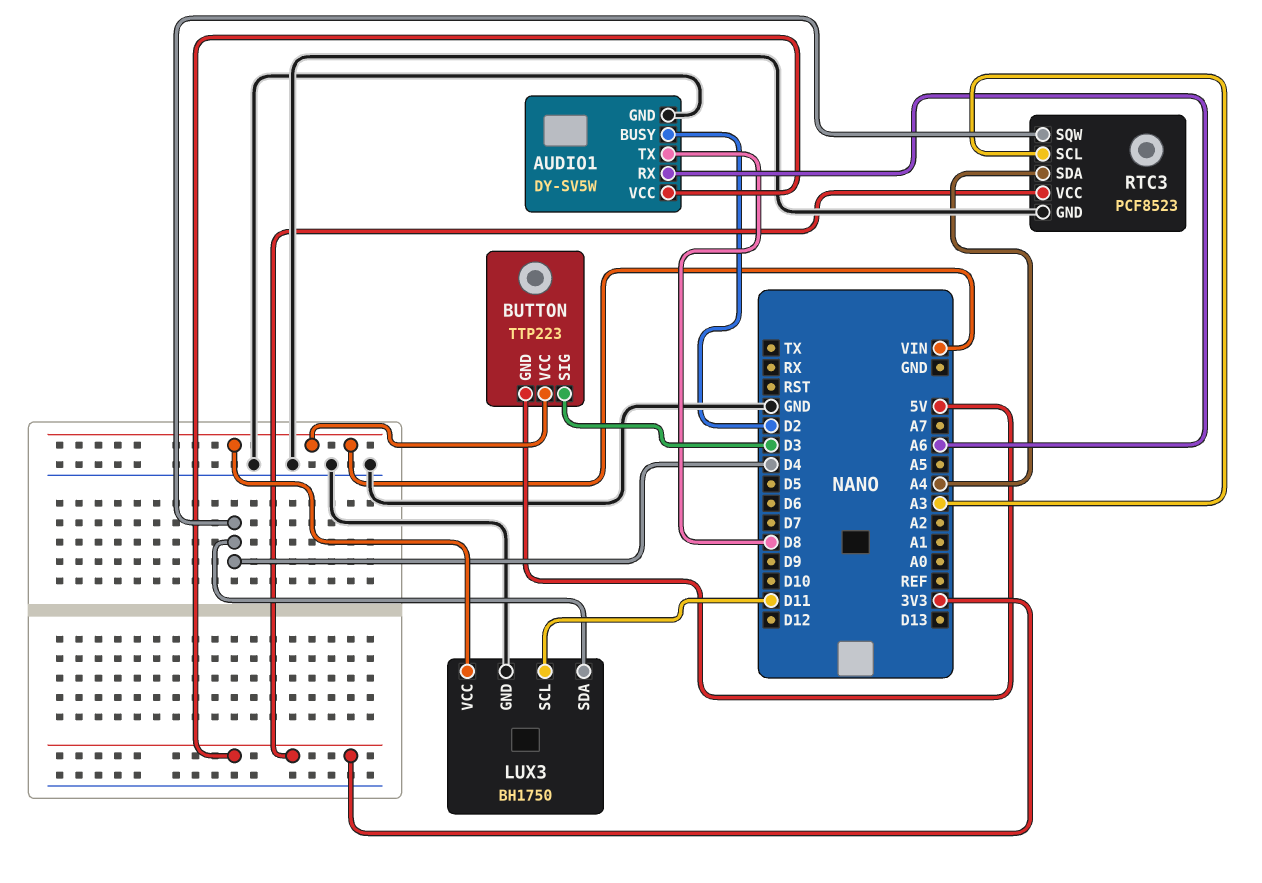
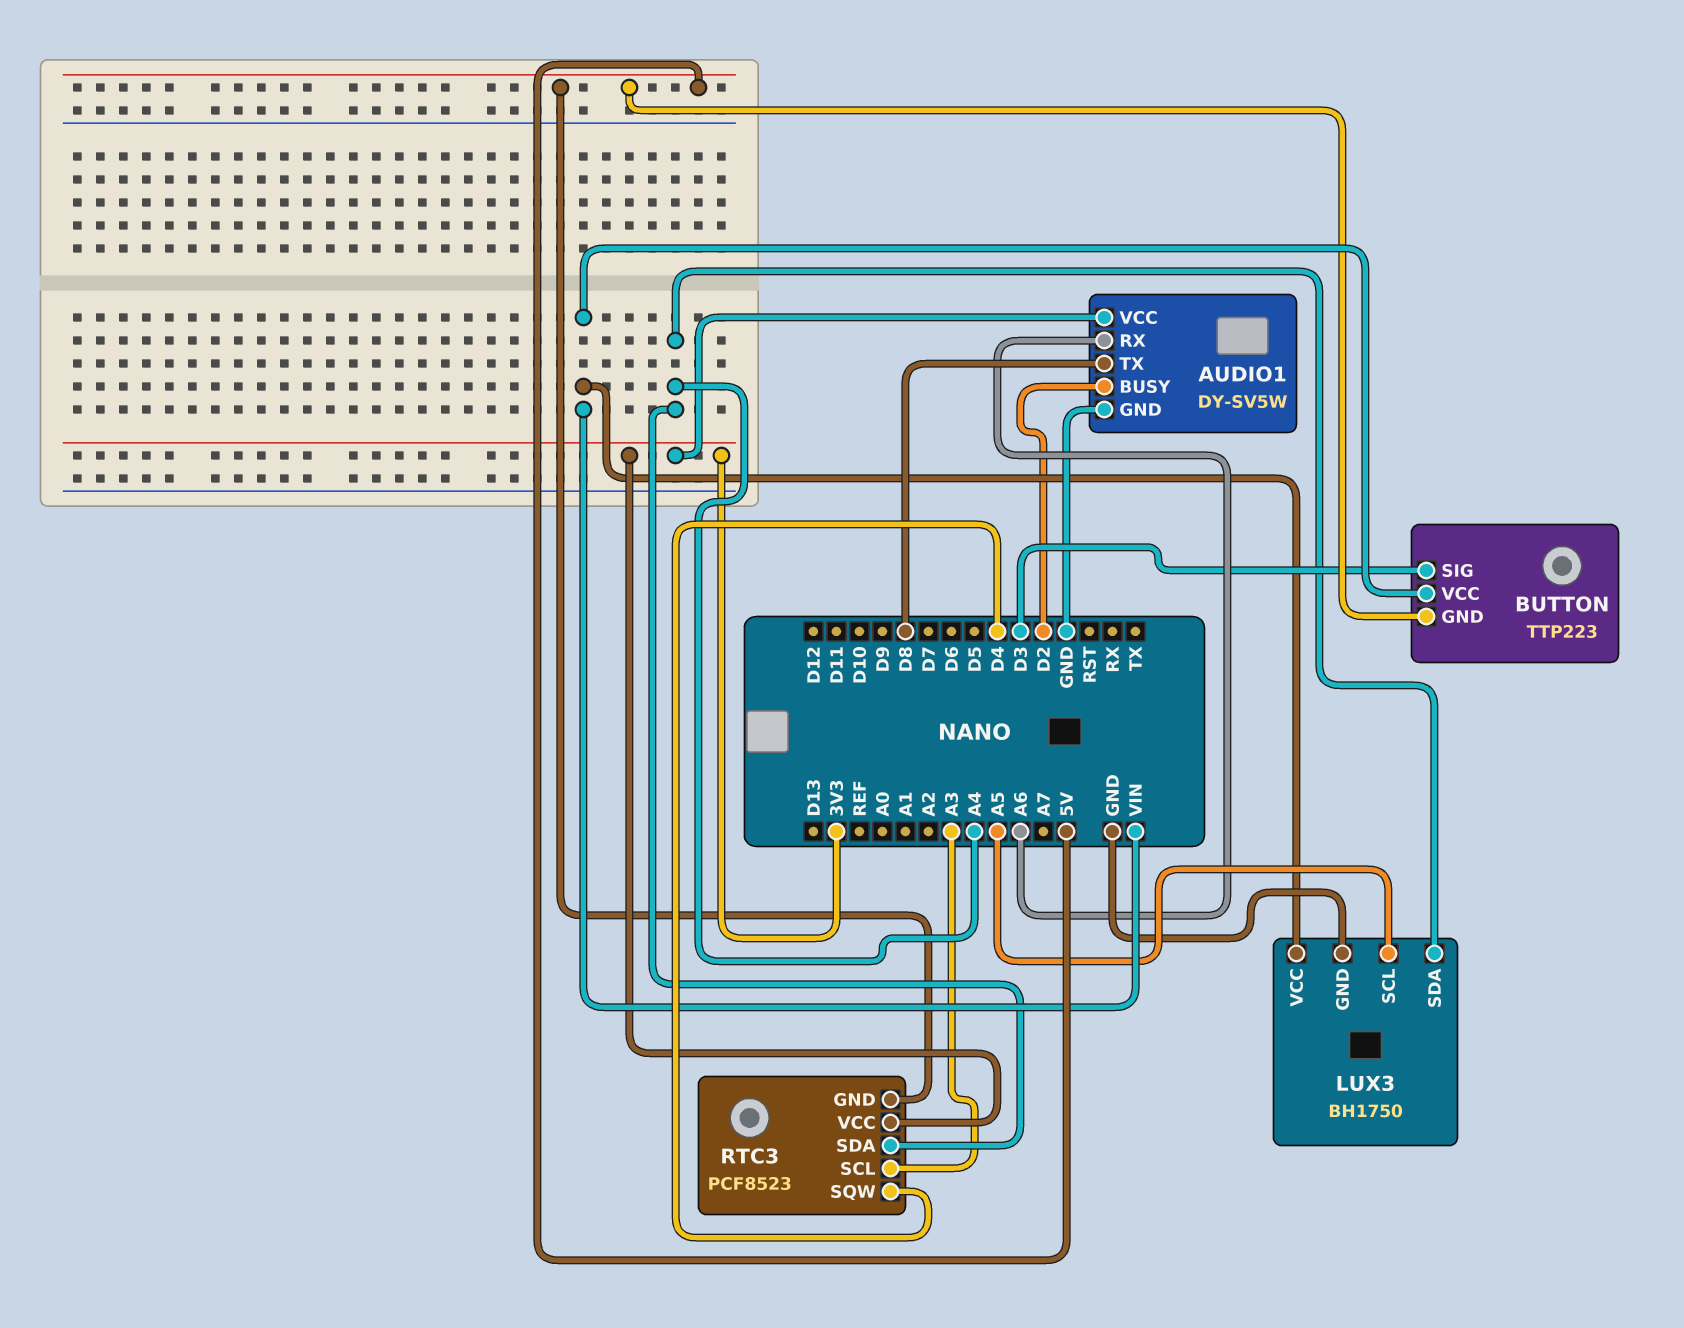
LUX3 pin SCL: D11 -> A5
LUX3 pin SDA: D4 -> A4
RTC3 pin GND: GND -> 5V

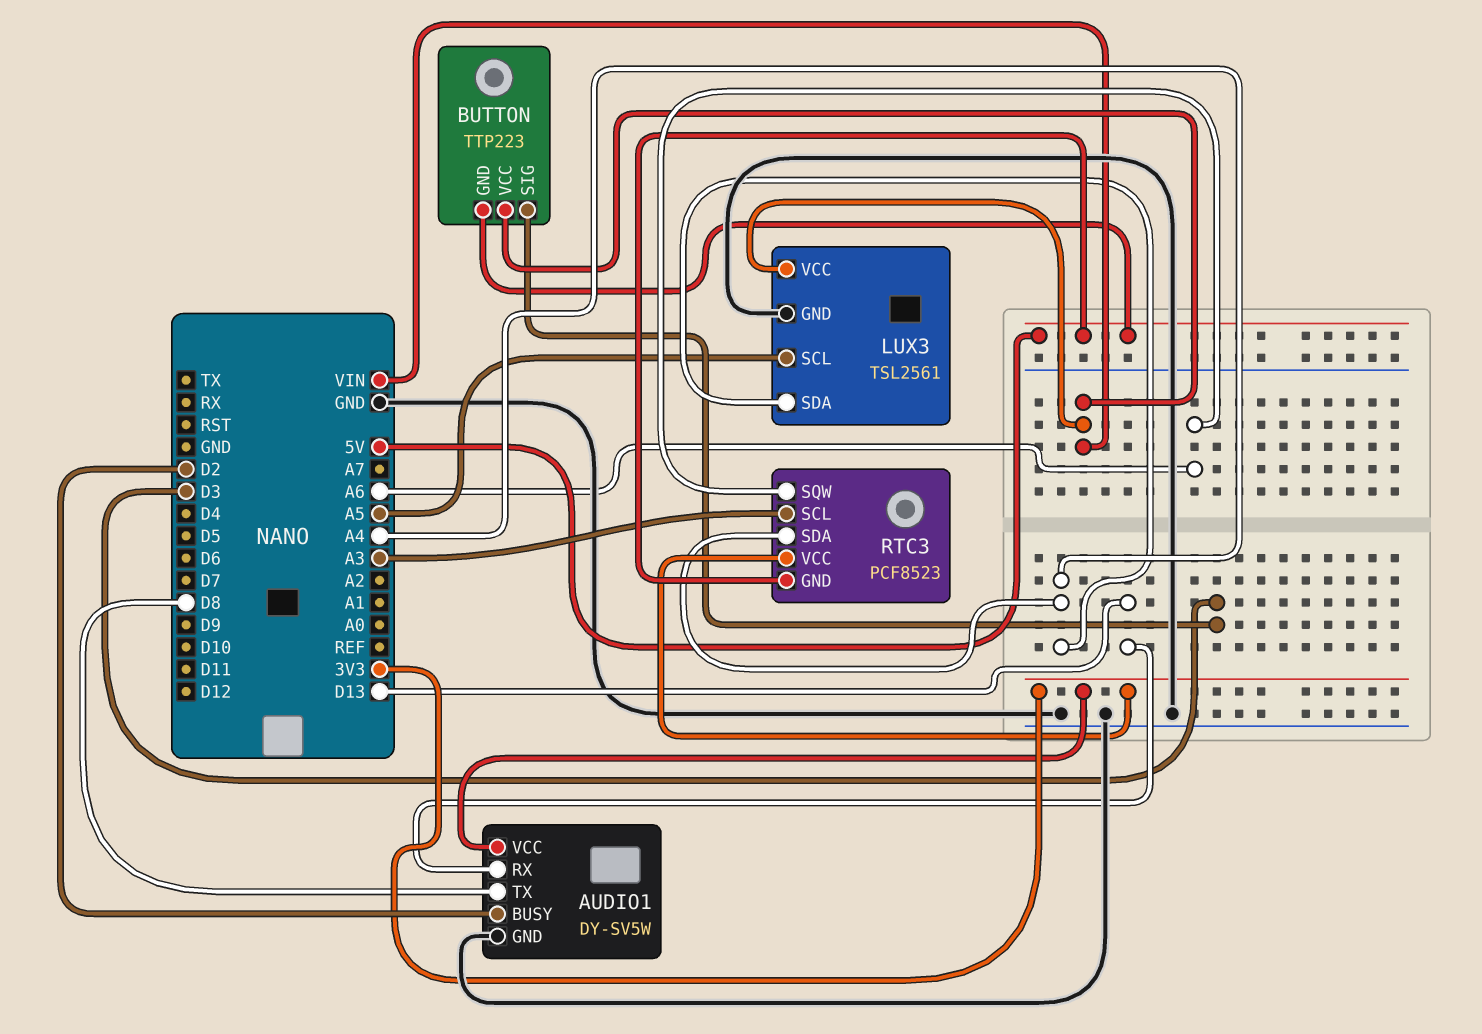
AUDIO1 pin RX: A6 -> D13
LUX3: BH1750 -> TSL2561
RTC3 pin SQW: D4 -> A6

